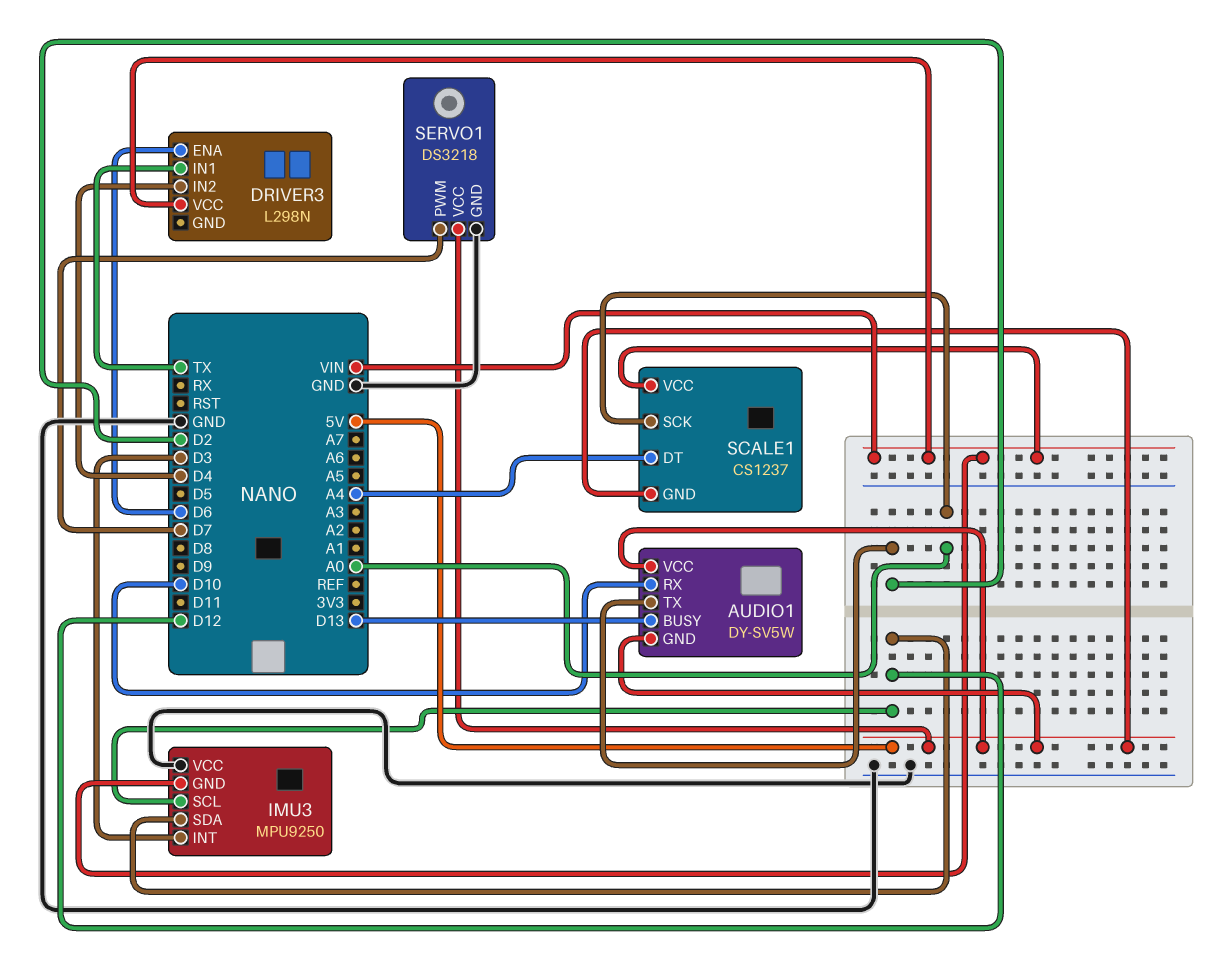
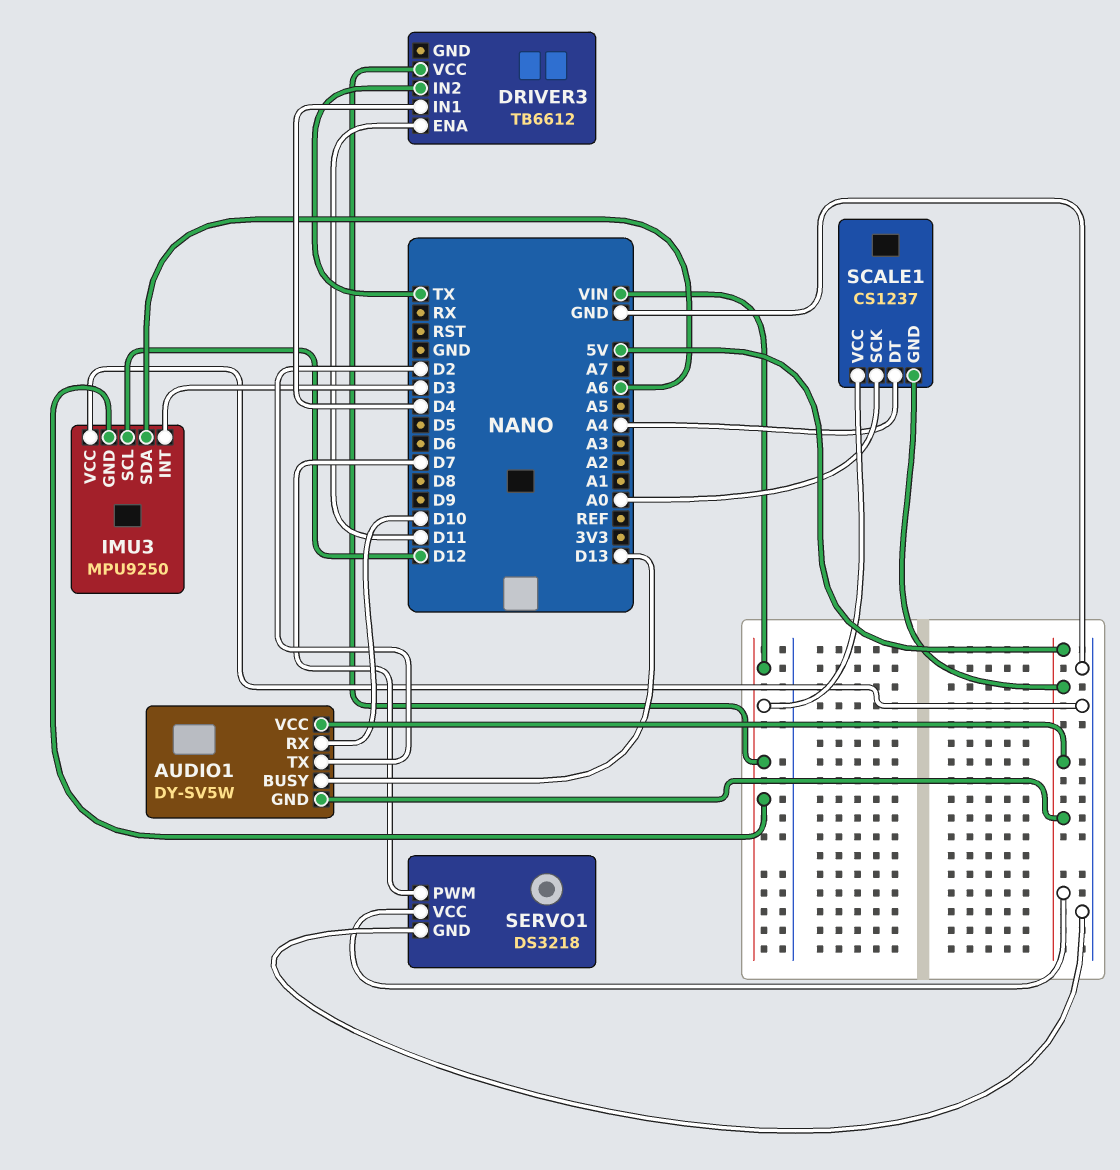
DRIVER3: L298N -> TB6612
DRIVER3 pin ENA: D6 -> D11
DRIVER3 pin IN1: TX -> D4
DRIVER3 pin IN2: D4 -> TX
IMU3 pin SDA: D12 -> A6

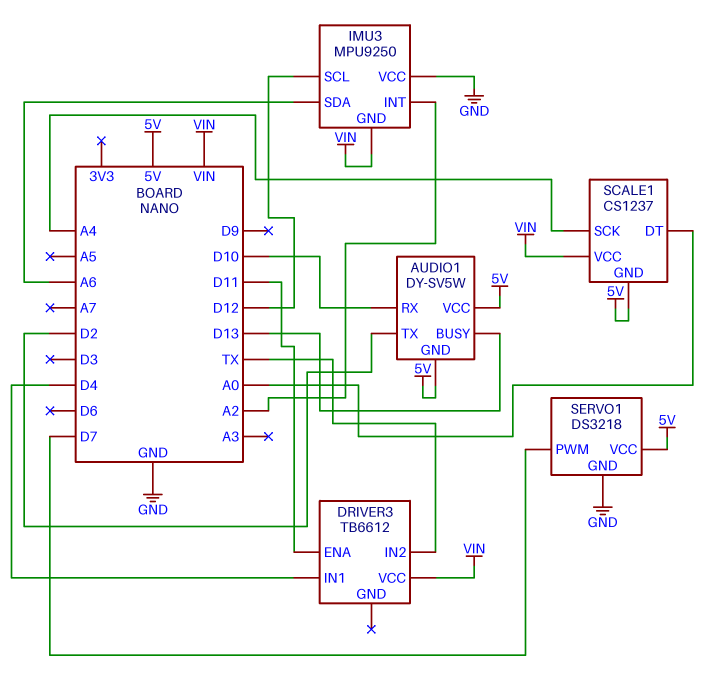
IMU3 pin INT: D3 -> A2
SCALE1 pin DT: A4 -> A0
SCALE1 pin SCK: A0 -> A4

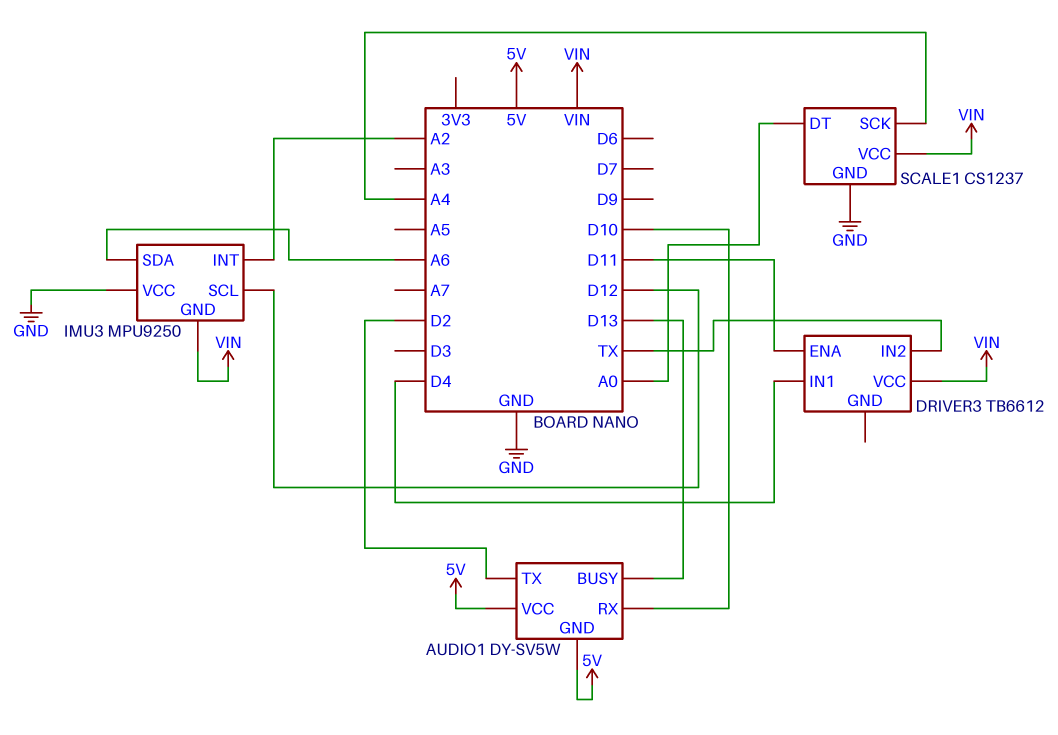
SCALE1 pin GND: 5V -> GND
SERVO1: DS3218 -> none
SERVO1 pin GND: GND -> none
SERVO1 pin PWM: D7 -> none
SERVO1 pin VCC: 5V -> none

